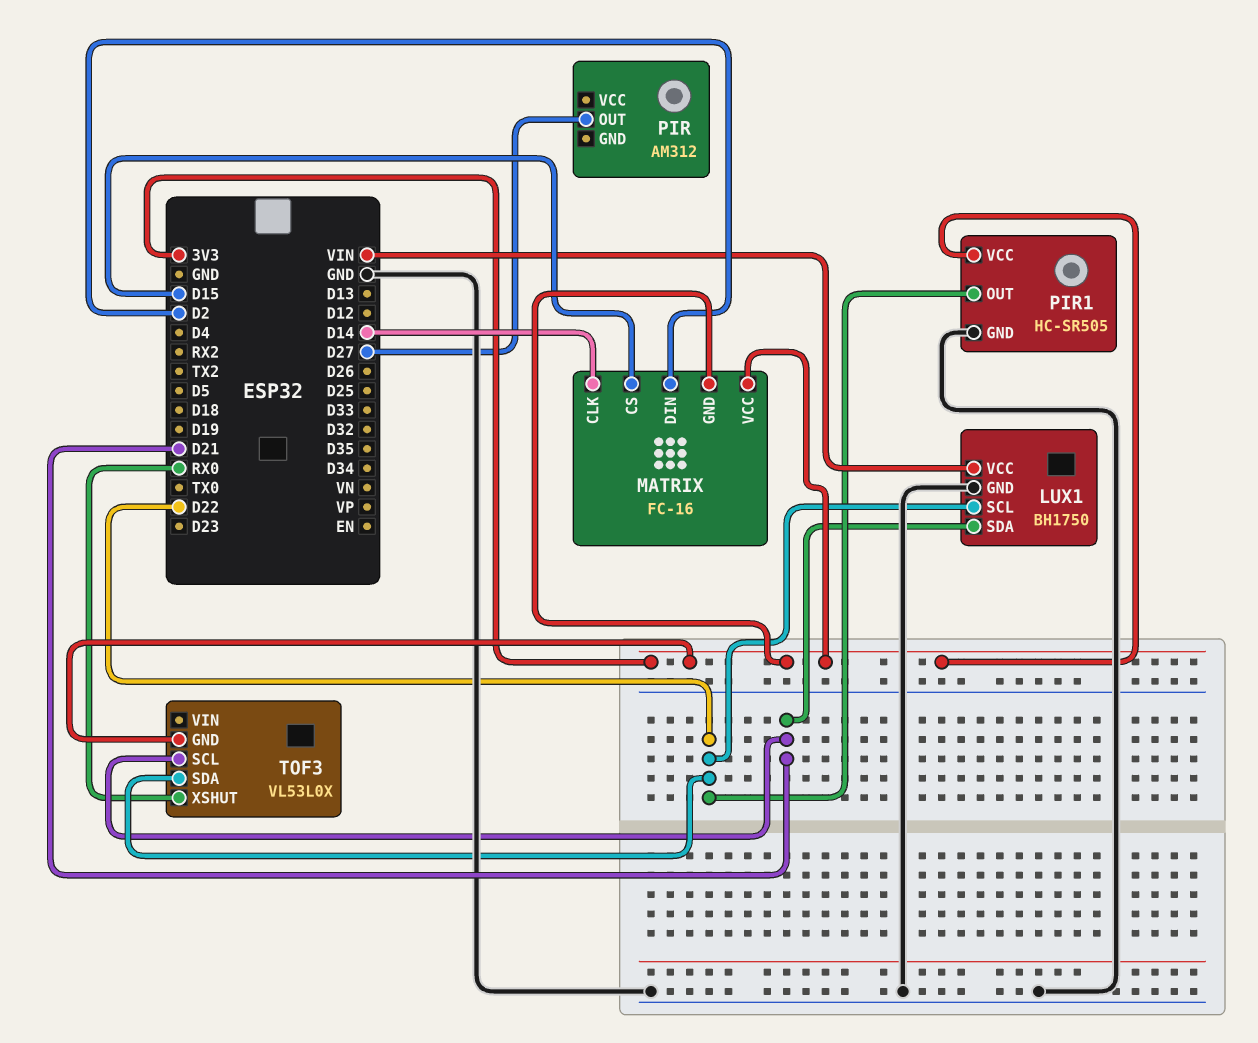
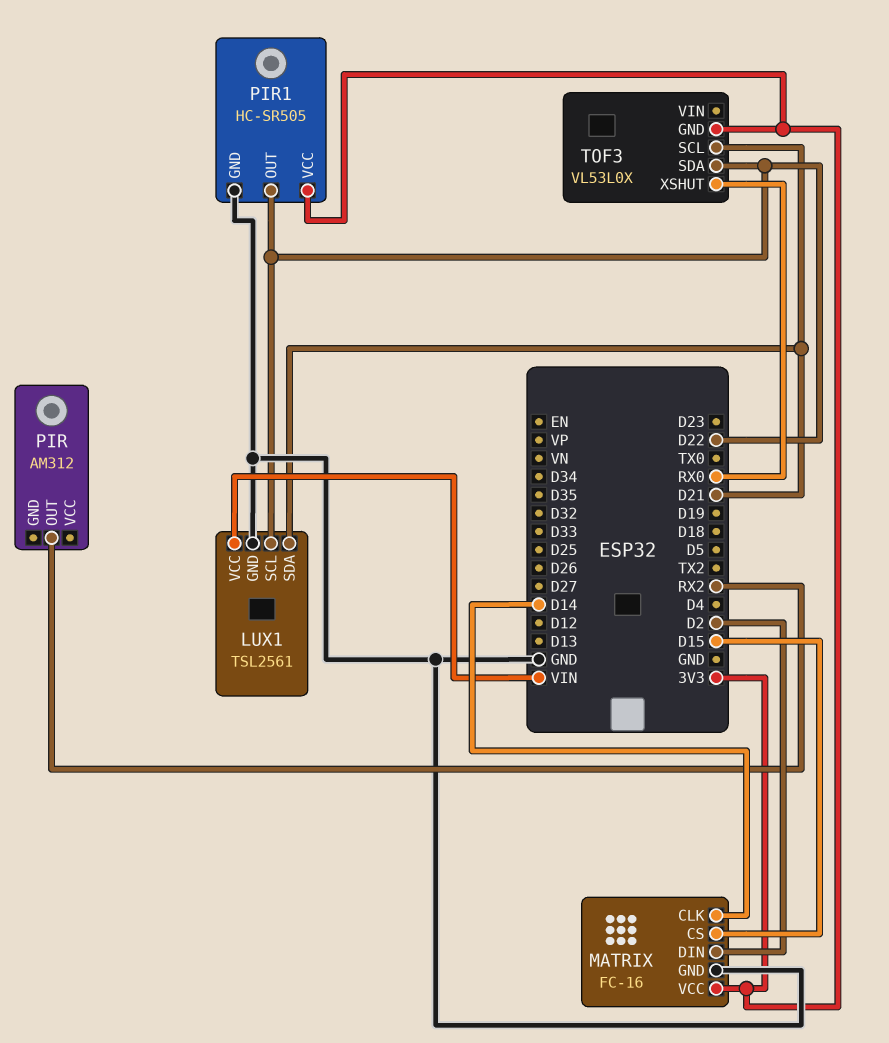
LUX1: BH1750 -> TSL2561
MATRIX pin GND: 3V3 -> GND
PIR pin OUT: D27 -> RX2

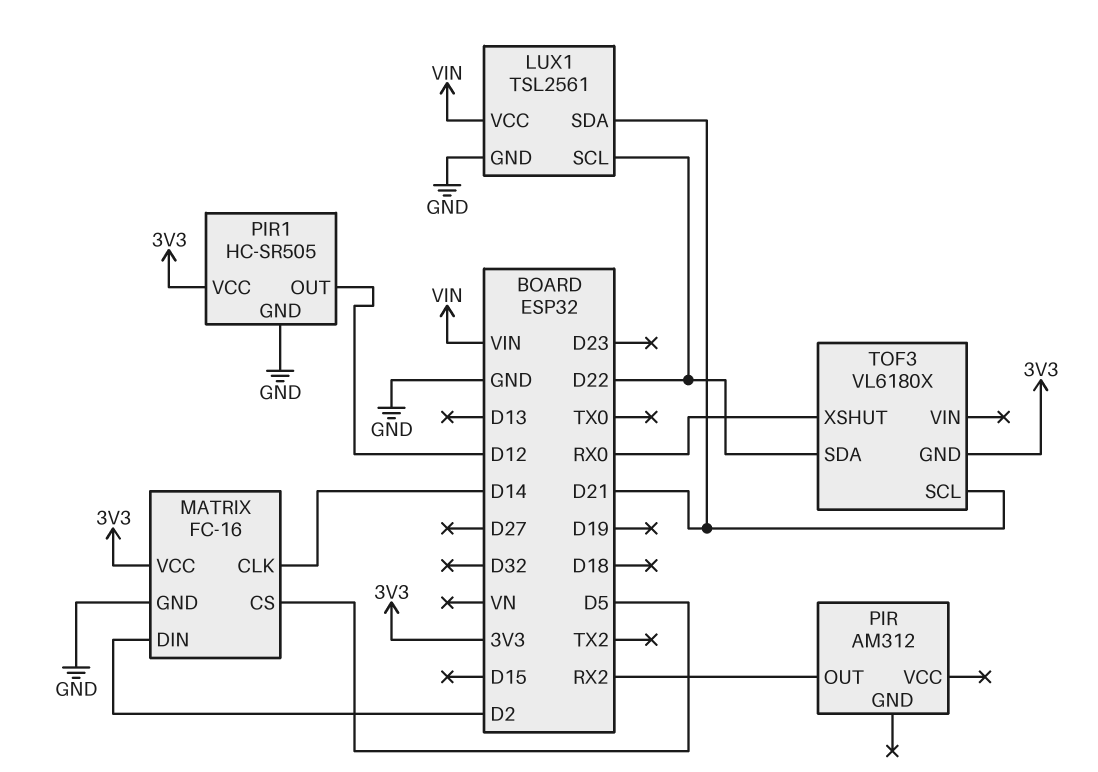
MATRIX pin CS: D15 -> D5
PIR1 pin OUT: D22 -> D12
TOF3: VL53L0X -> VL6180X

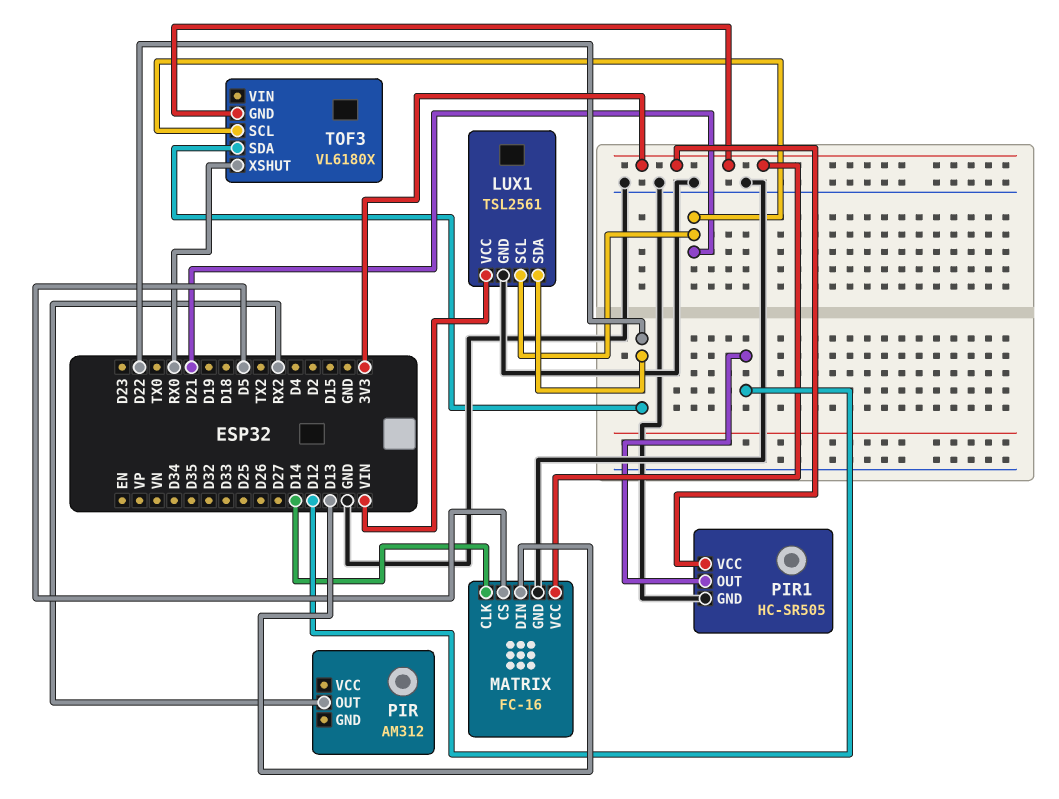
LUX1 pin SCL: D22 -> D21
LUX1 pin SDA: D21 -> D22
MATRIX pin DIN: D2 -> D13

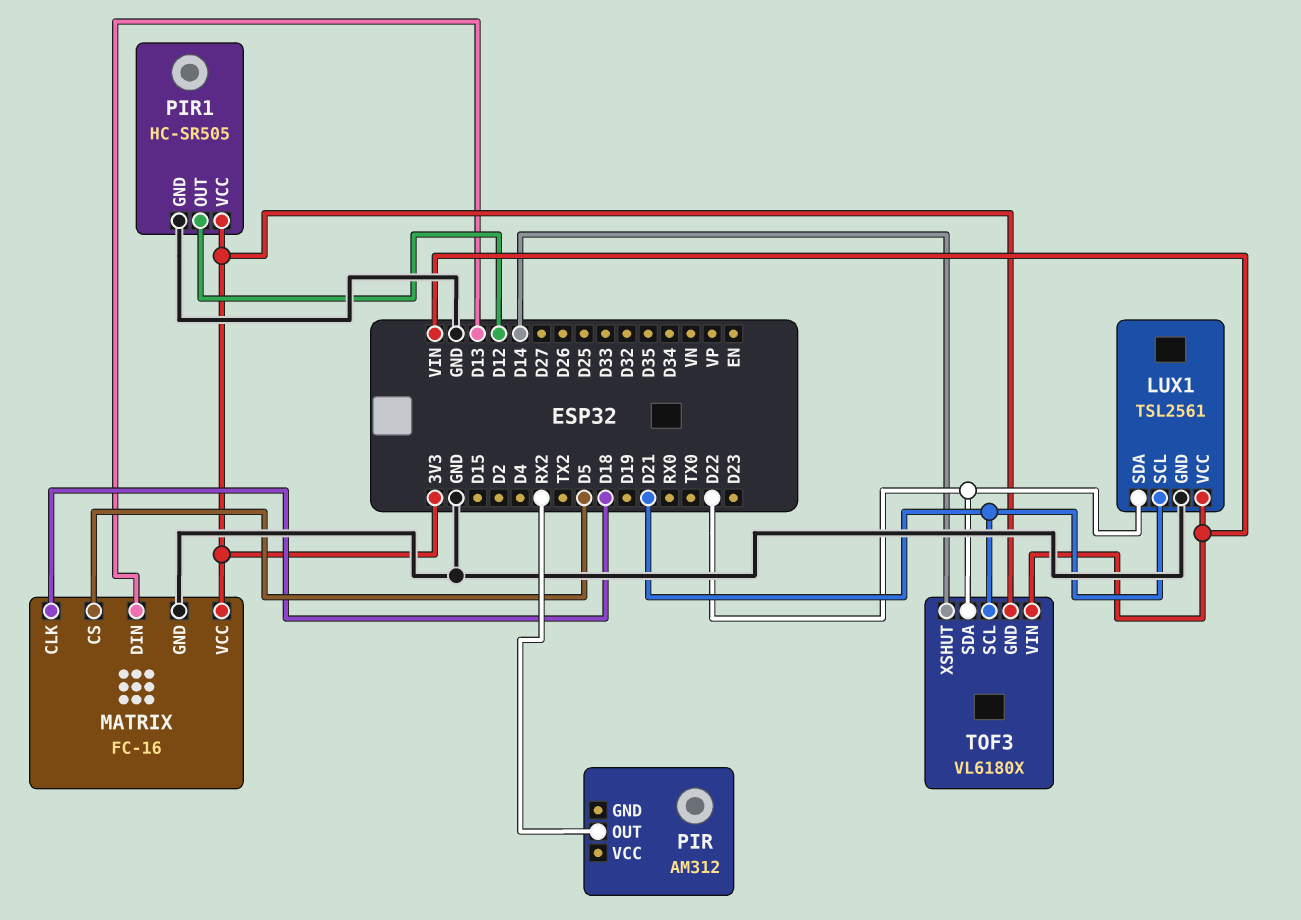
MATRIX pin CLK: D14 -> D18
TOF3 pin VIN: none -> VIN
TOF3 pin XSHUT: RX0 -> D14

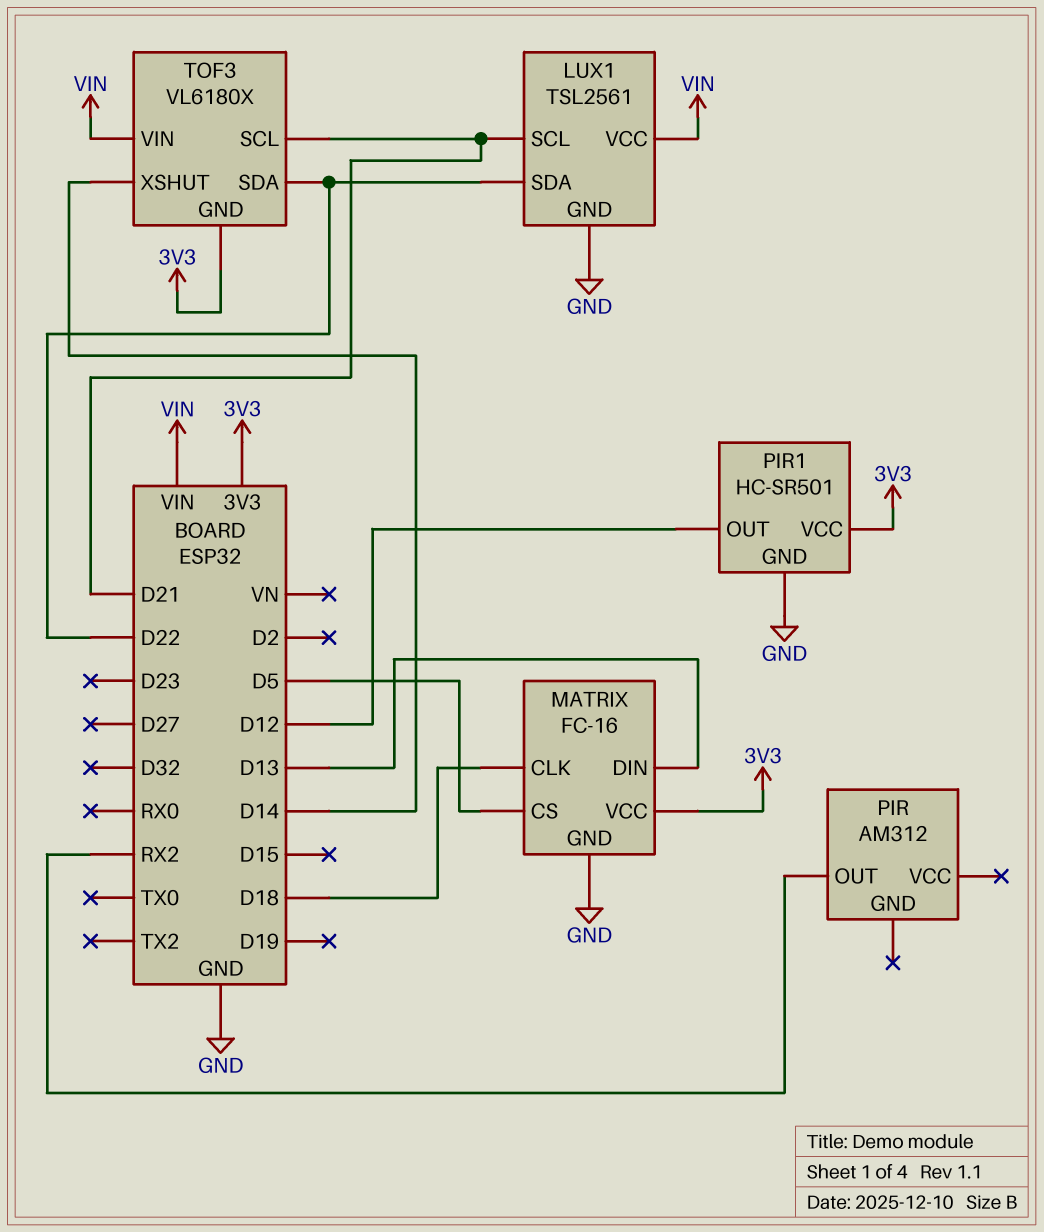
PIR1: HC-SR505 -> HC-SR501

